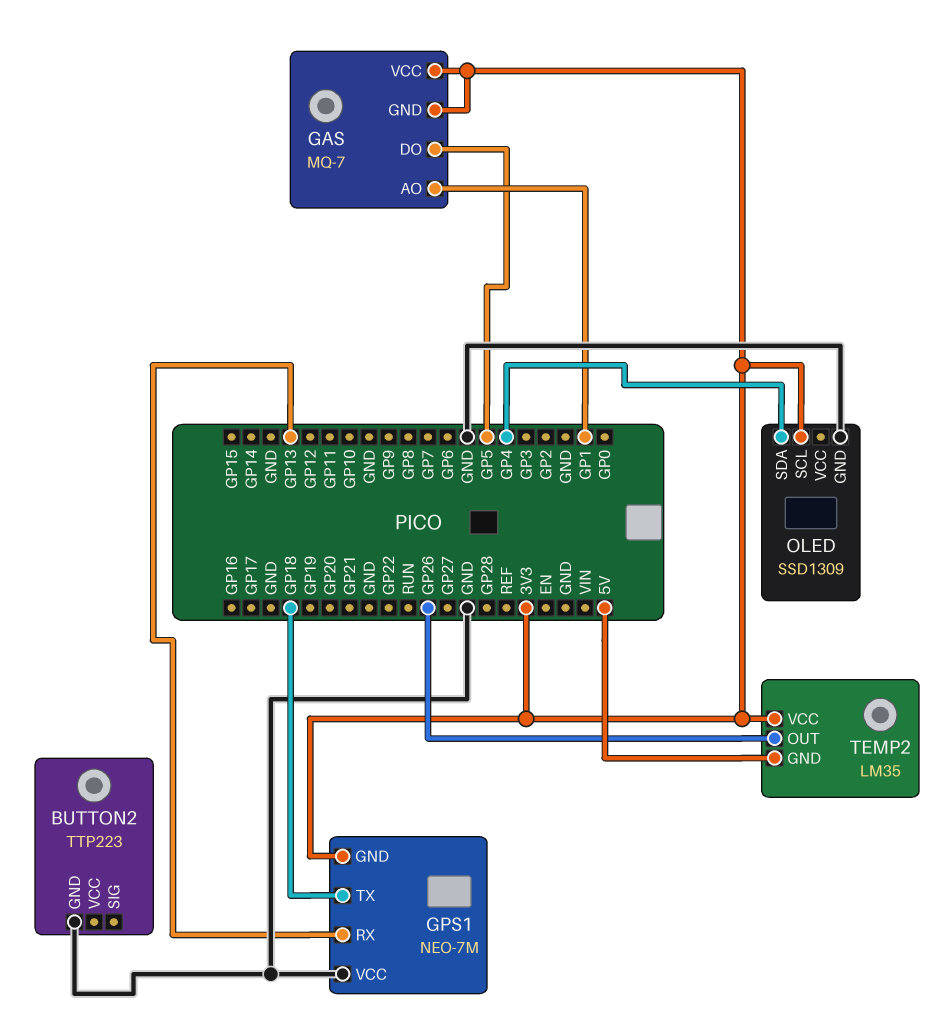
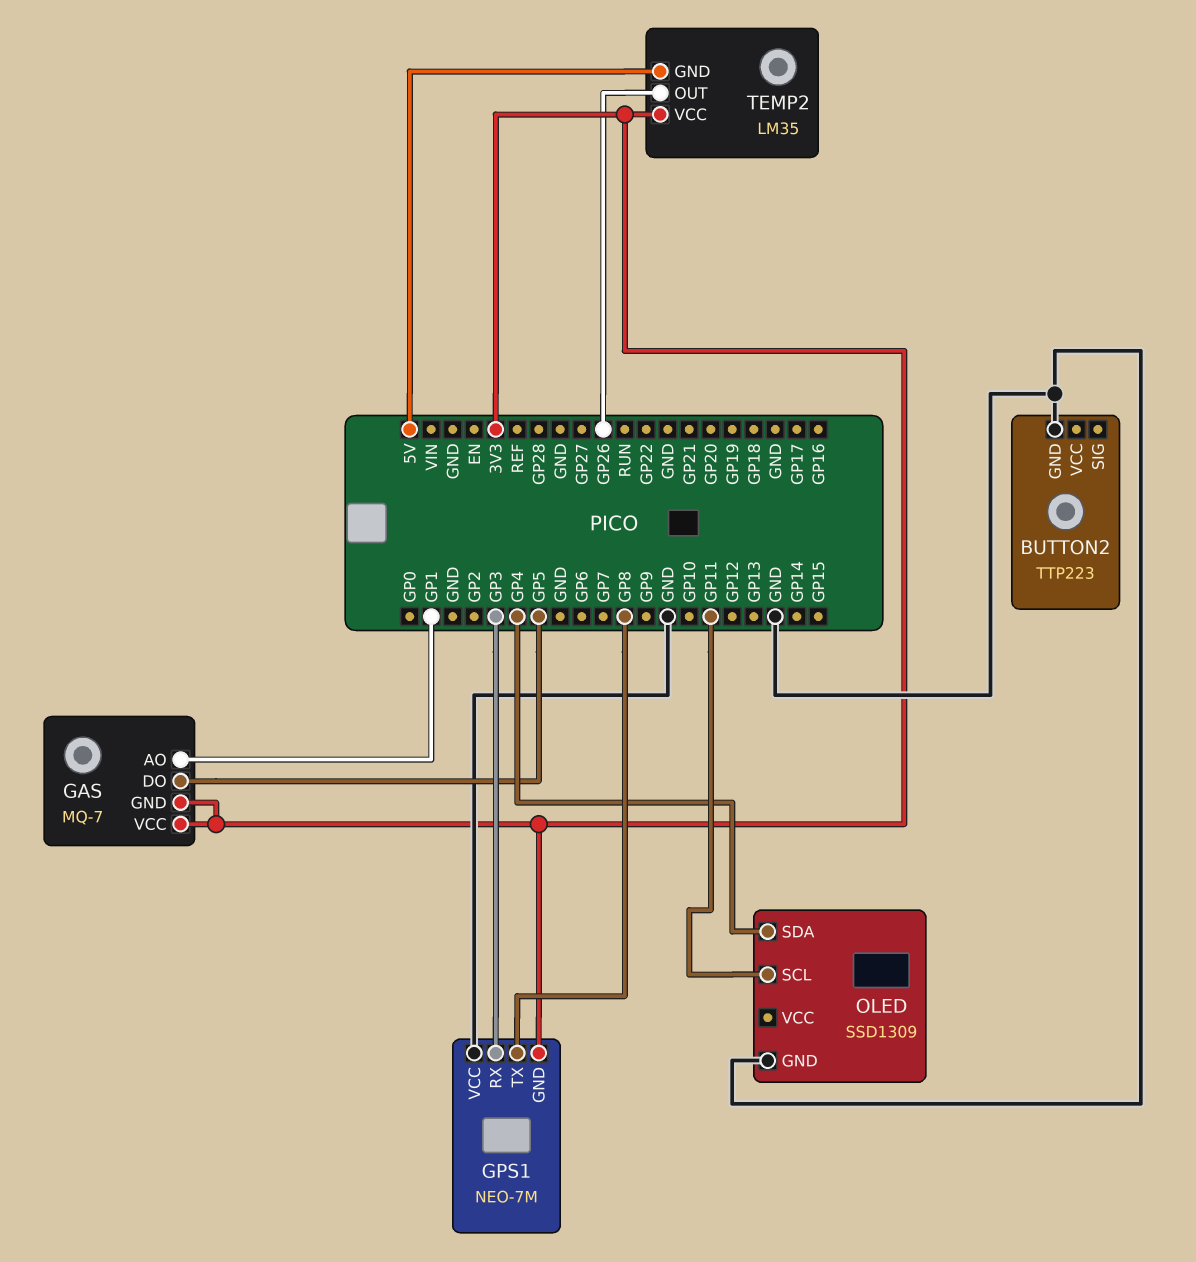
GPS1 pin RX: GP13 -> GP3
GPS1 pin TX: GP18 -> GP8
OLED pin SCL: 3V3 -> GP11

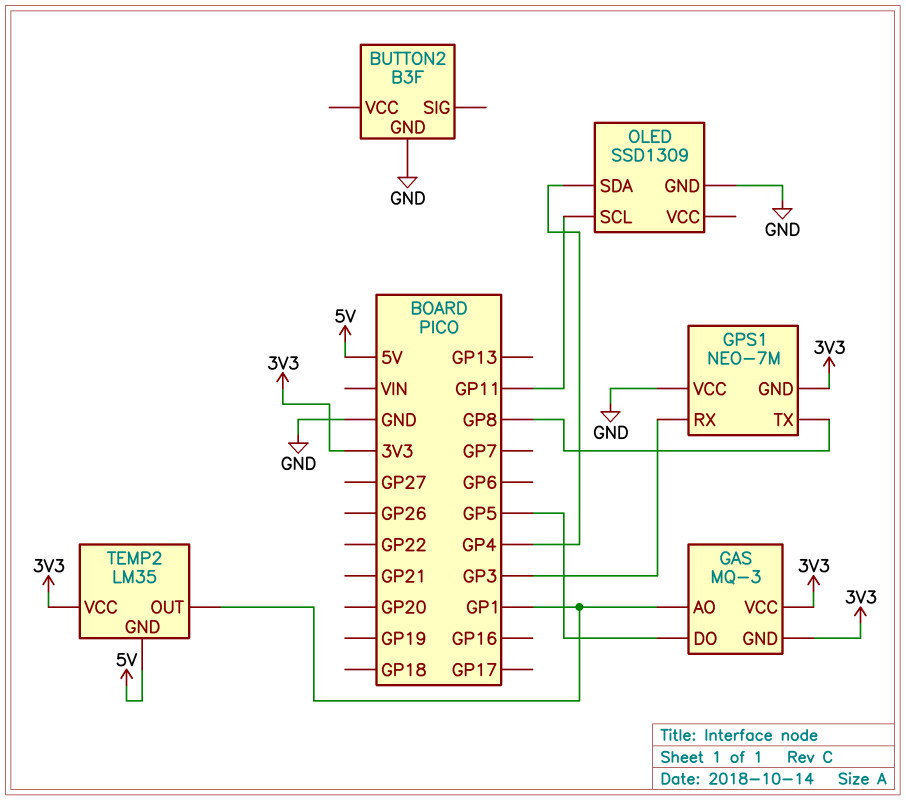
BUTTON2: TTP223 -> B3F
GAS: MQ-7 -> MQ-3
TEMP2 pin OUT: GP26 -> GP1

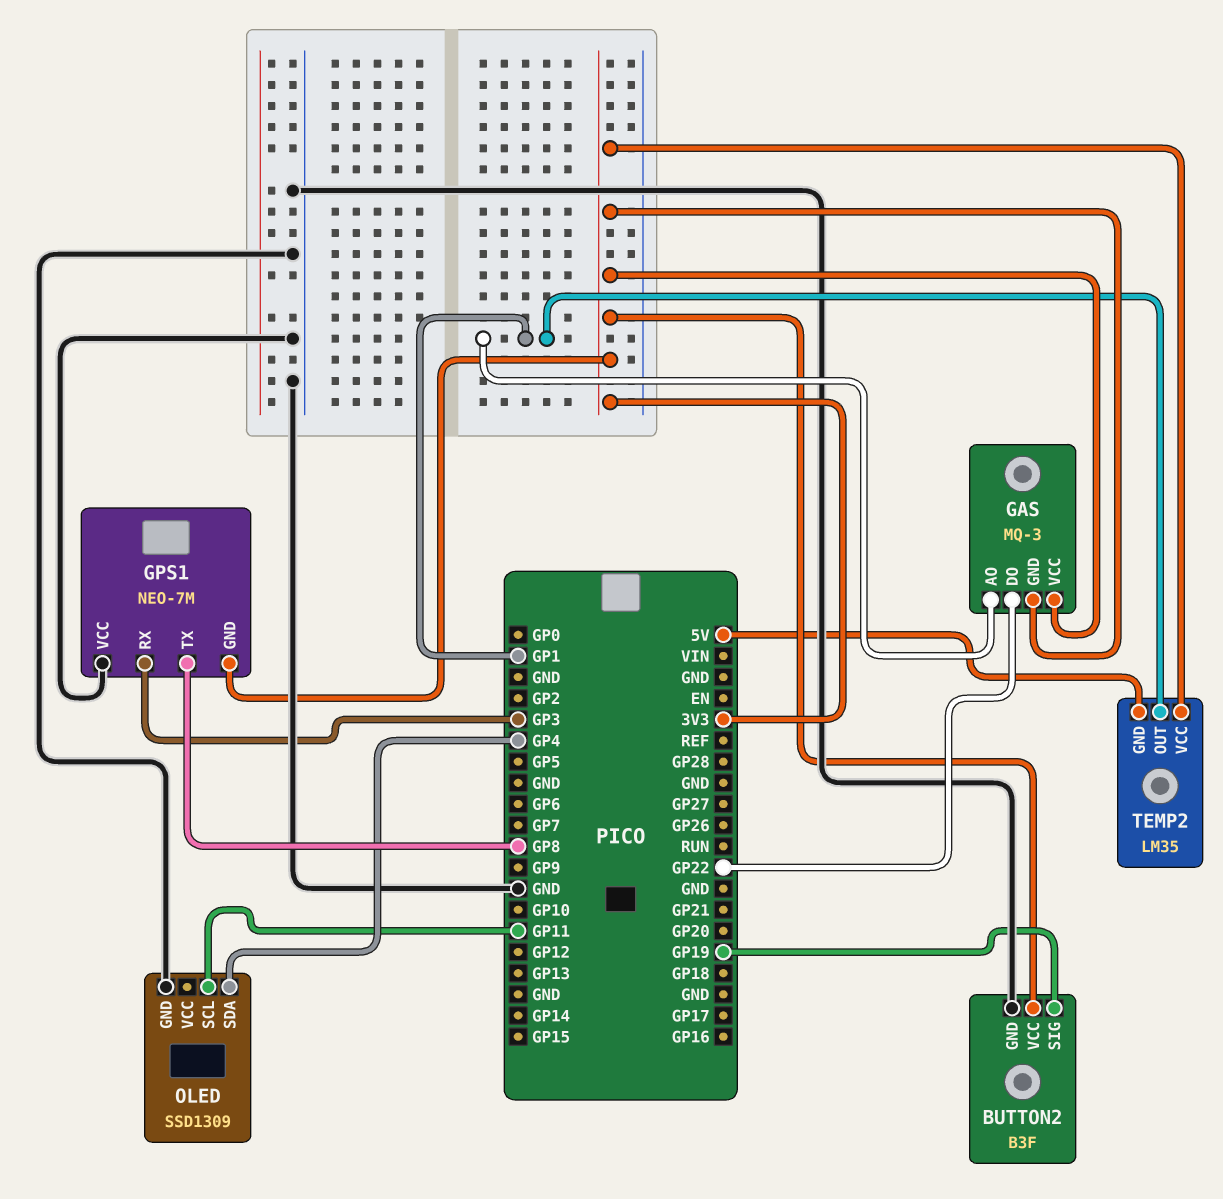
BUTTON2 pin SIG: none -> GP19
BUTTON2 pin VCC: none -> 3V3
GAS pin DO: GP5 -> GP22

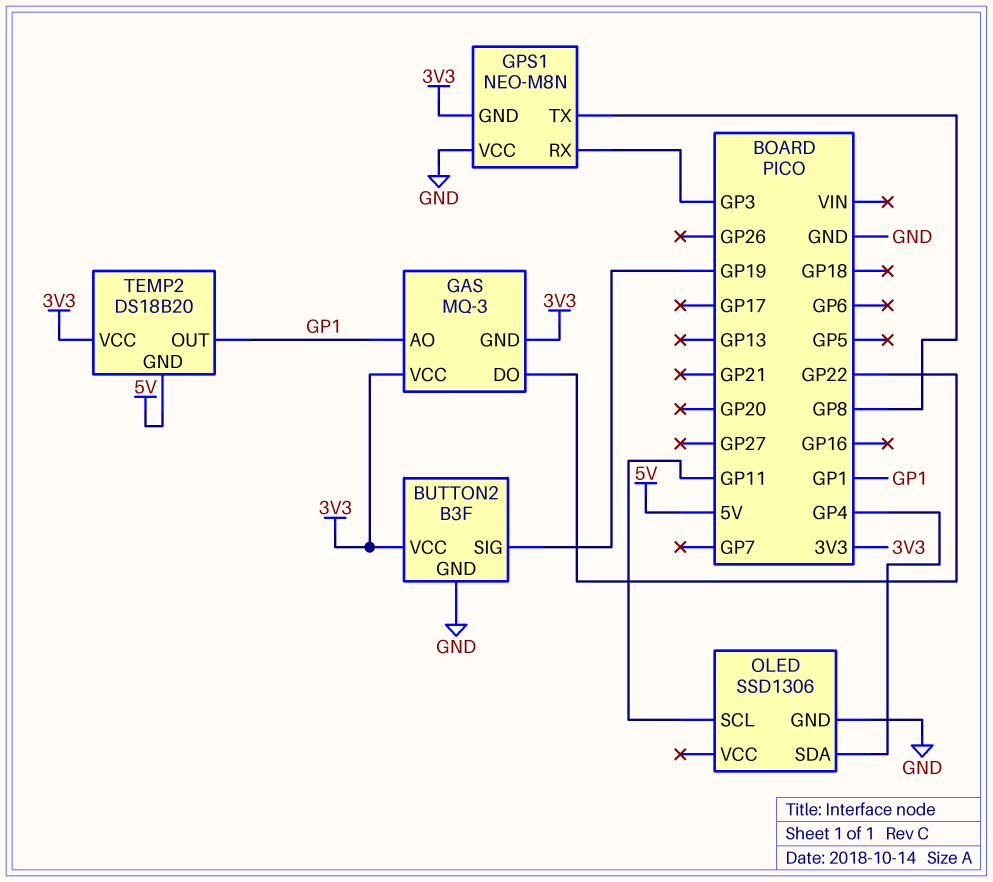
GPS1: NEO-7M -> NEO-M8N
OLED: SSD1309 -> SSD1306
TEMP2: LM35 -> DS18B20

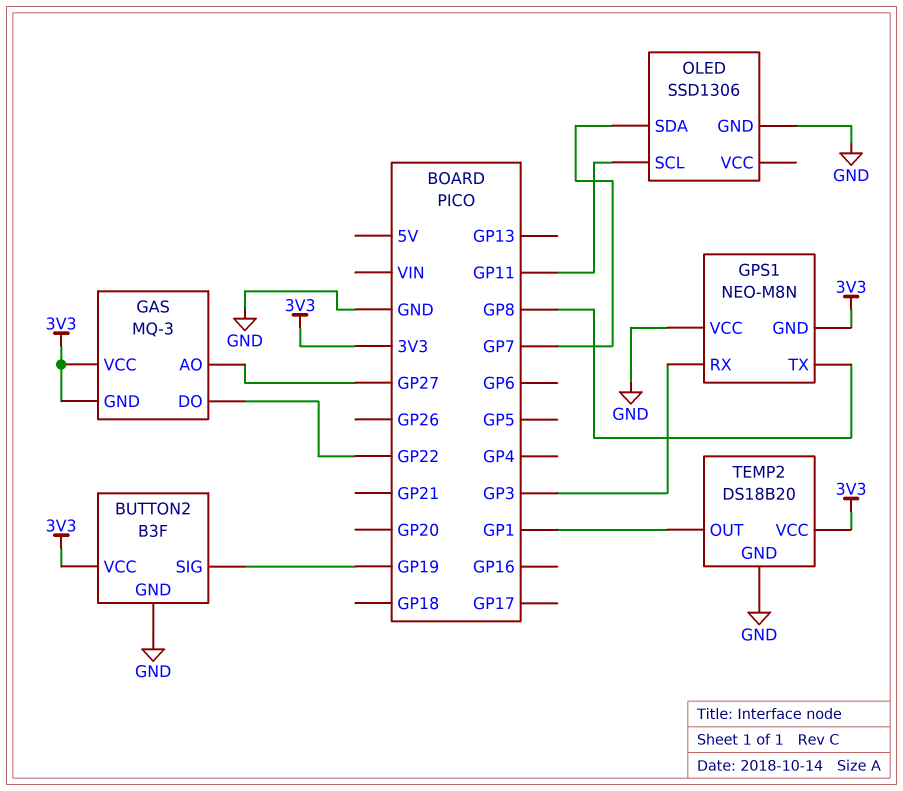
GAS pin AO: GP1 -> GP27
OLED pin SDA: GP4 -> GP7
TEMP2 pin GND: 5V -> GND

